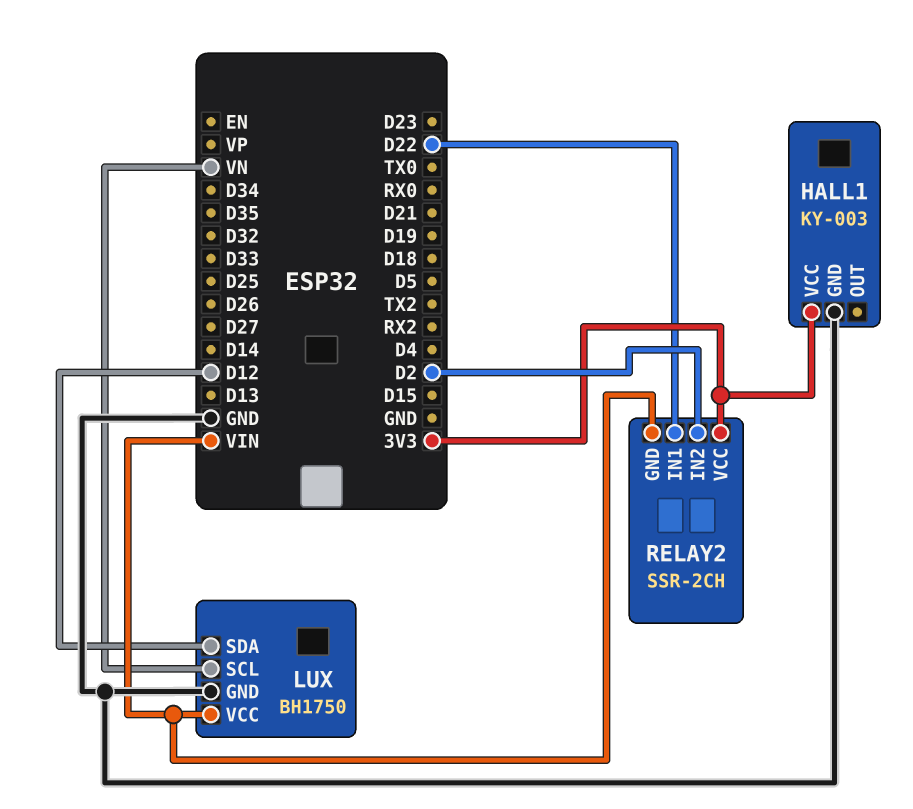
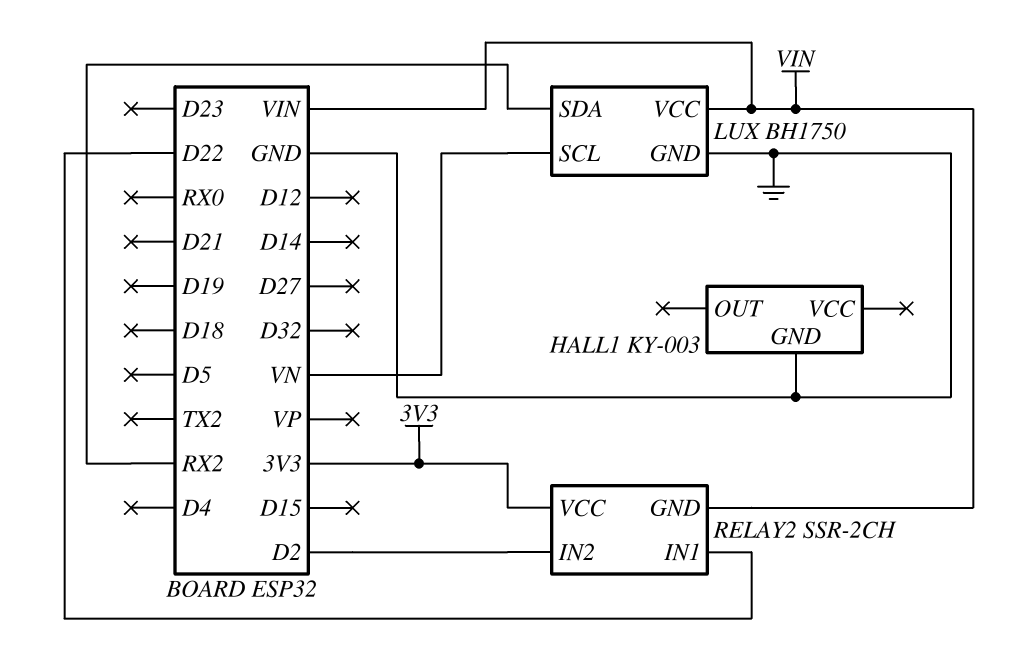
HALL1 pin VCC: 3V3 -> none
LUX pin SDA: D12 -> RX2

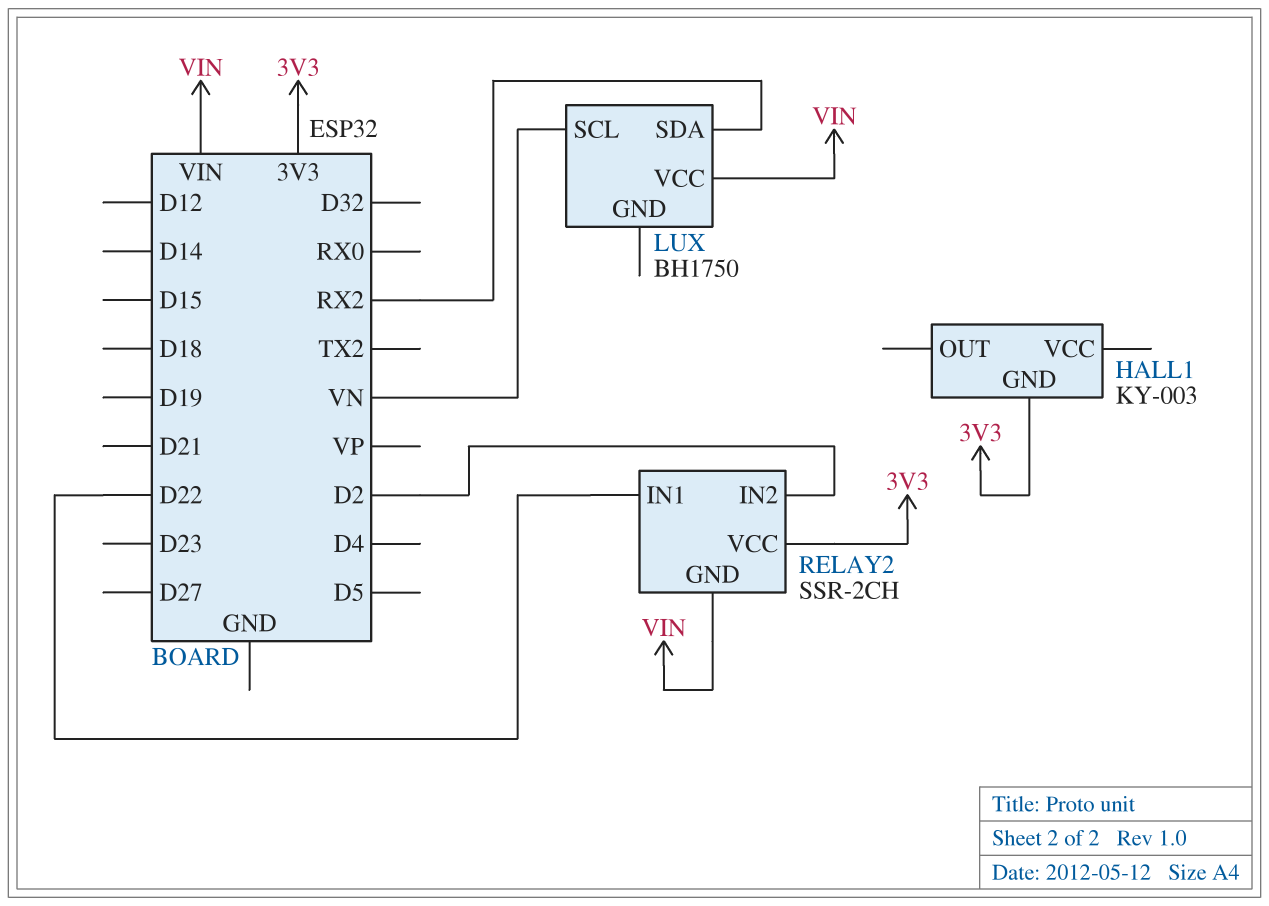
HALL1 pin GND: GND -> 3V3
LUX pin GND: GND -> none

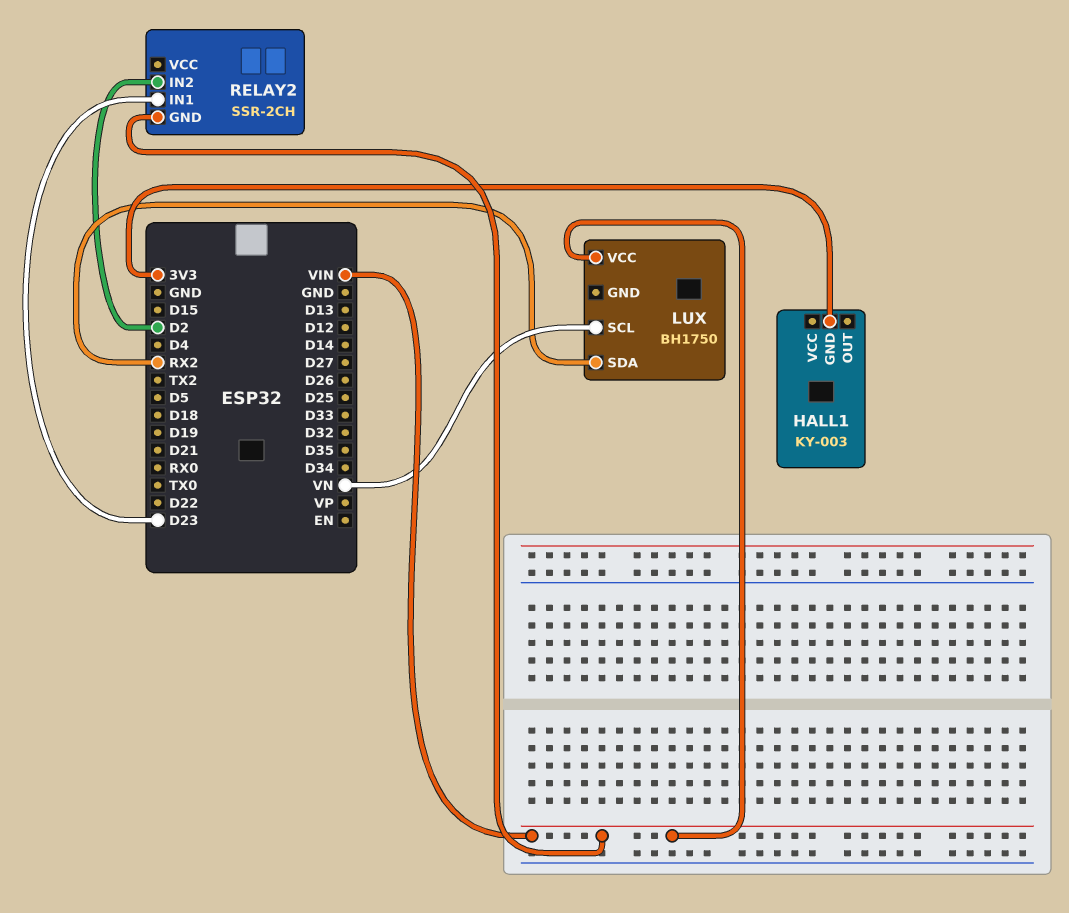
RELAY2 pin IN1: D22 -> D23
RELAY2 pin VCC: 3V3 -> none

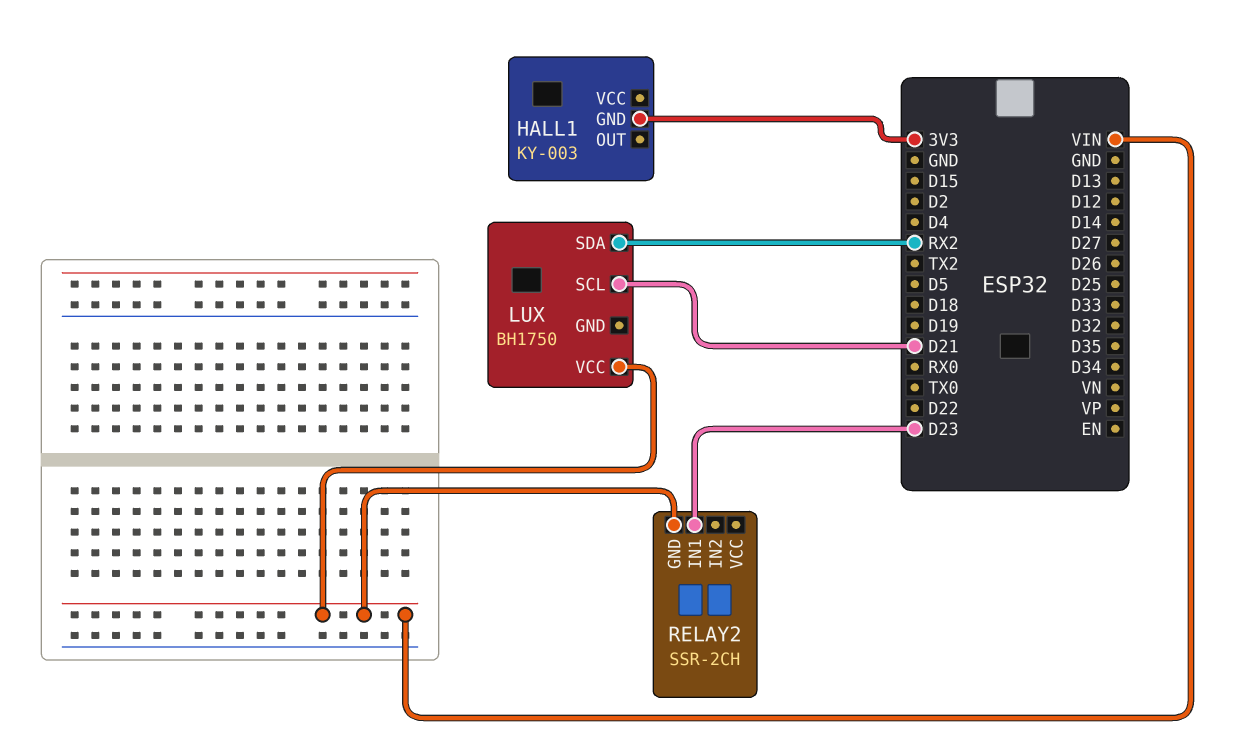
LUX pin SCL: VN -> D21
RELAY2 pin IN2: D2 -> none

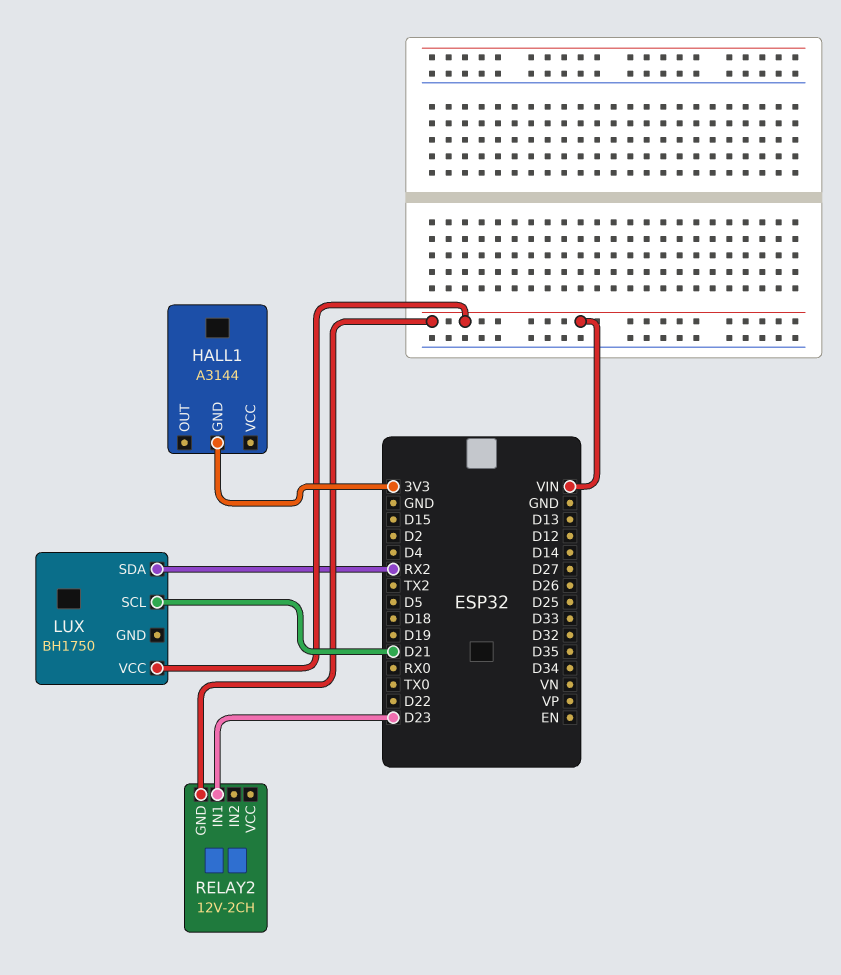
HALL1: KY-003 -> A3144
RELAY2: SSR-2CH -> 12V-2CH

